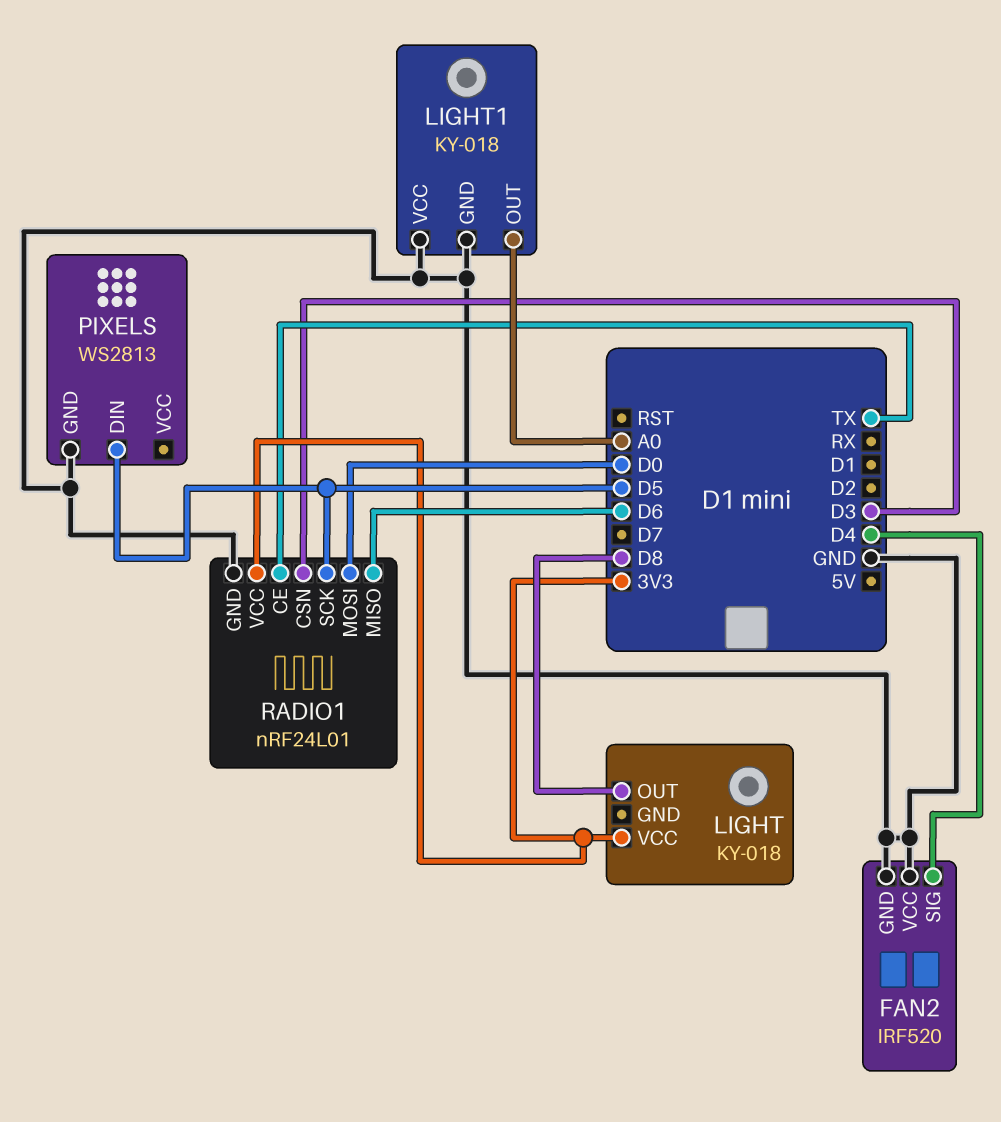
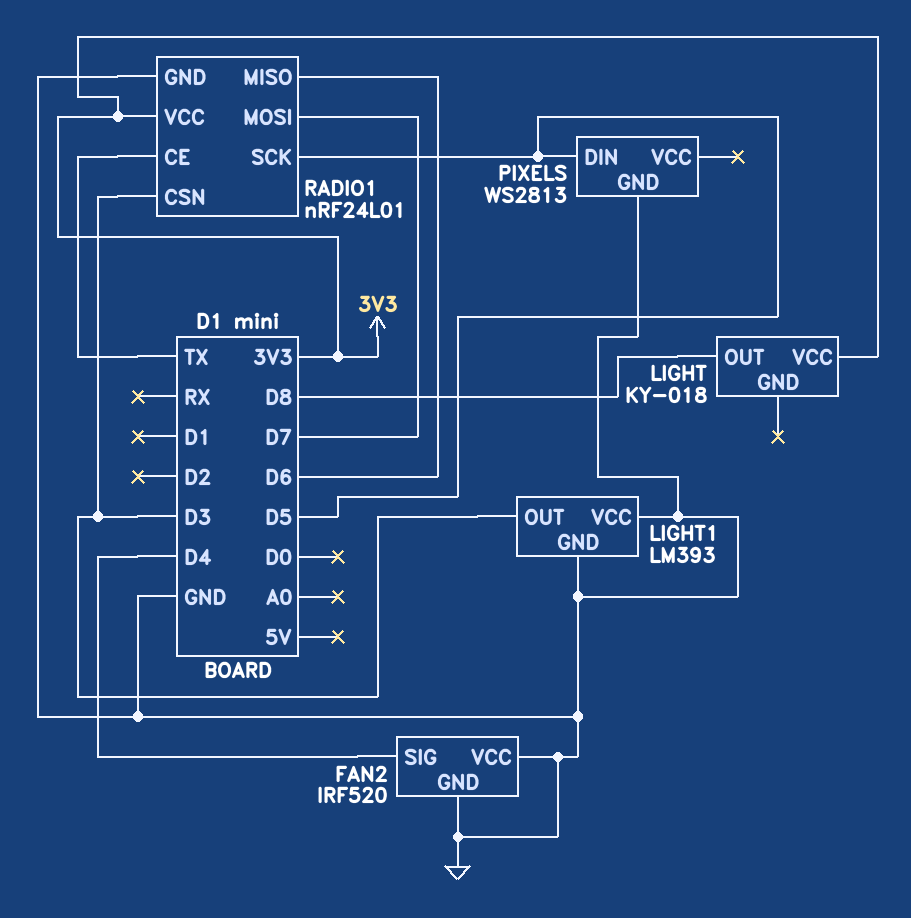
LIGHT1: KY-018 -> LM393
LIGHT1 pin OUT: A0 -> D3
RADIO1 pin MOSI: D0 -> D7

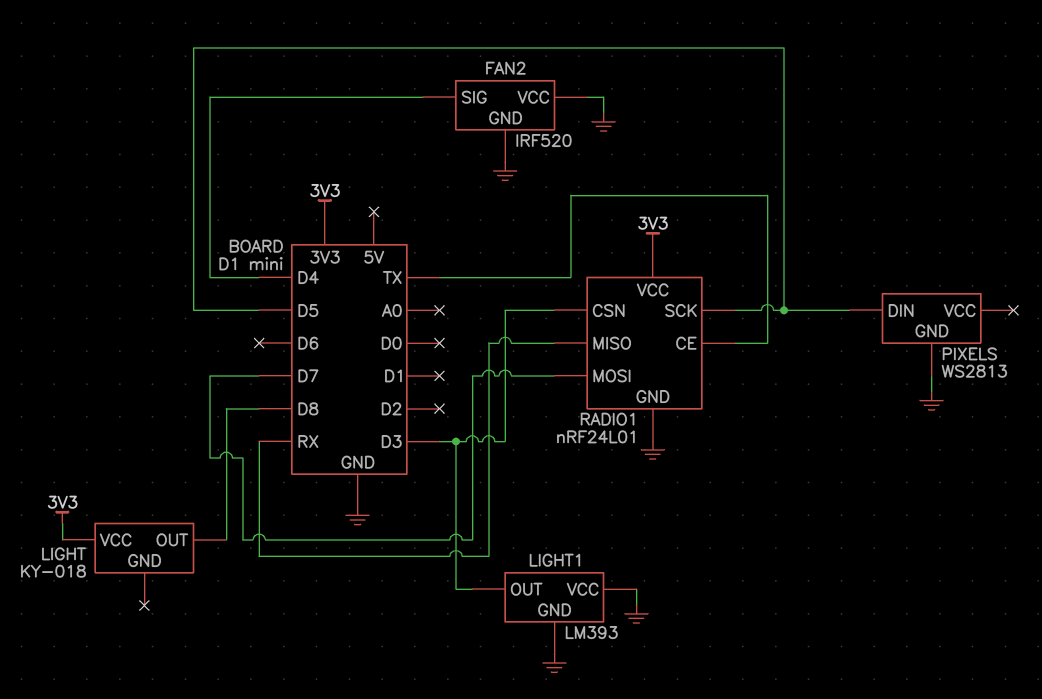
RADIO1 pin MISO: D6 -> RX

